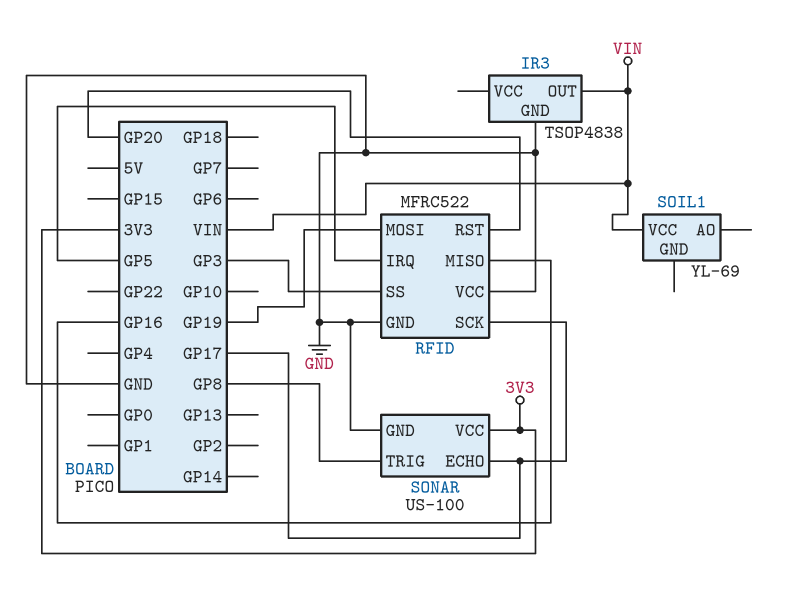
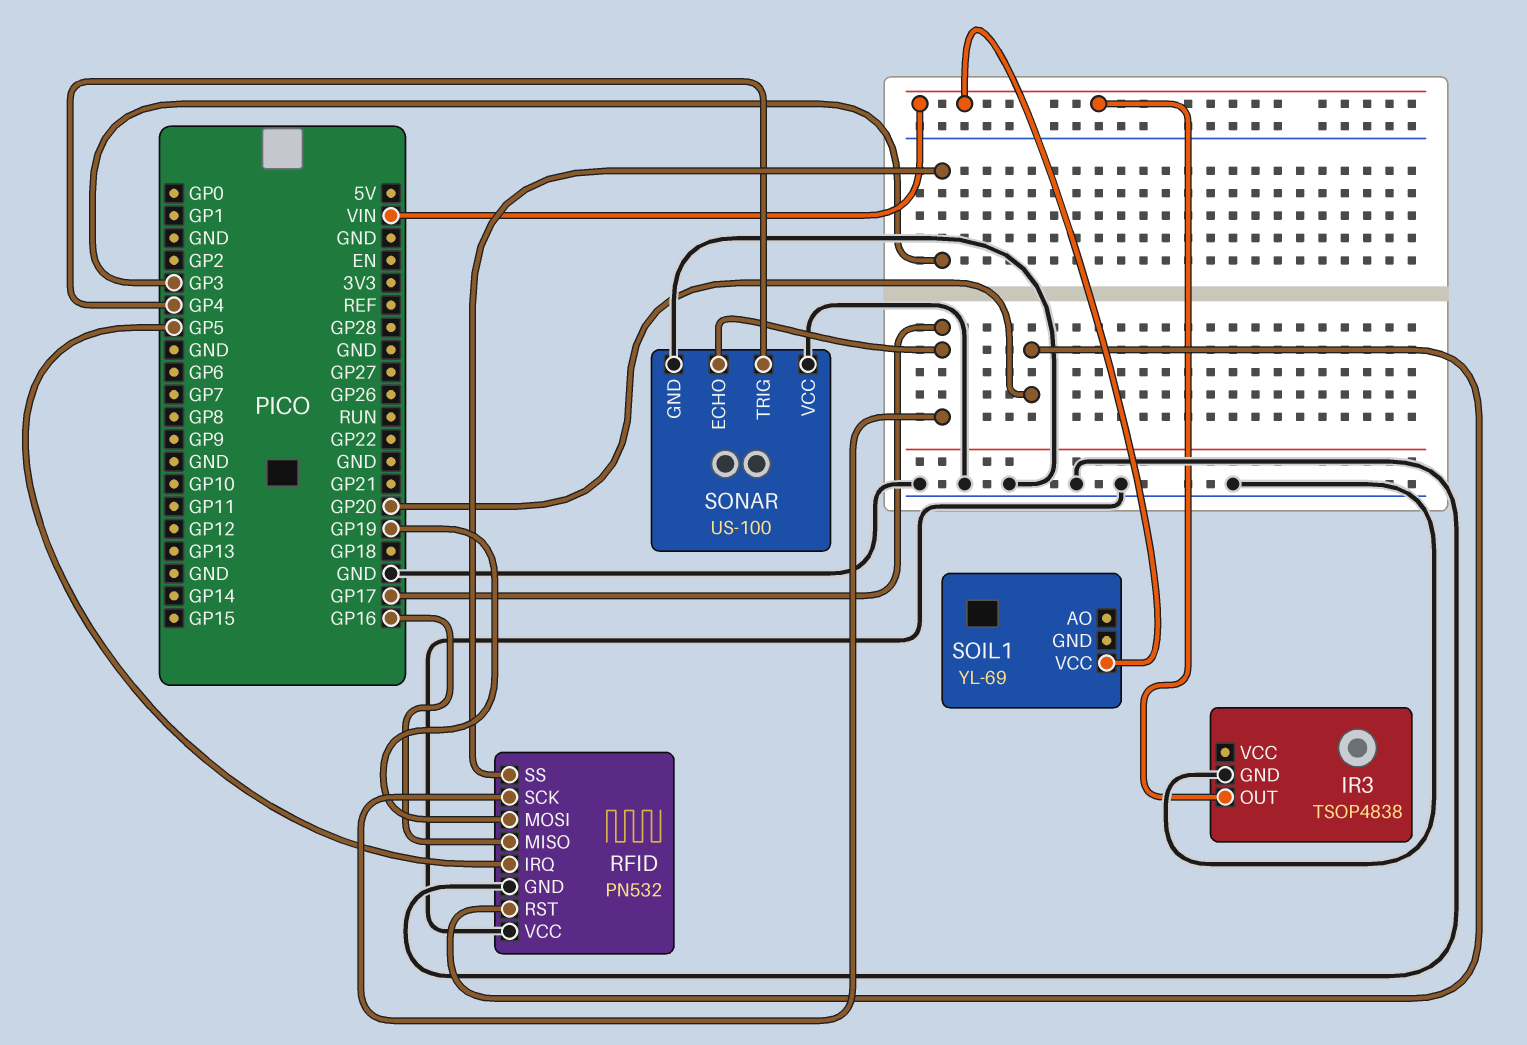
RFID: MFRC522 -> PN532
SONAR pin TRIG: GP8 -> GP4
SONAR pin VCC: 3V3 -> GND

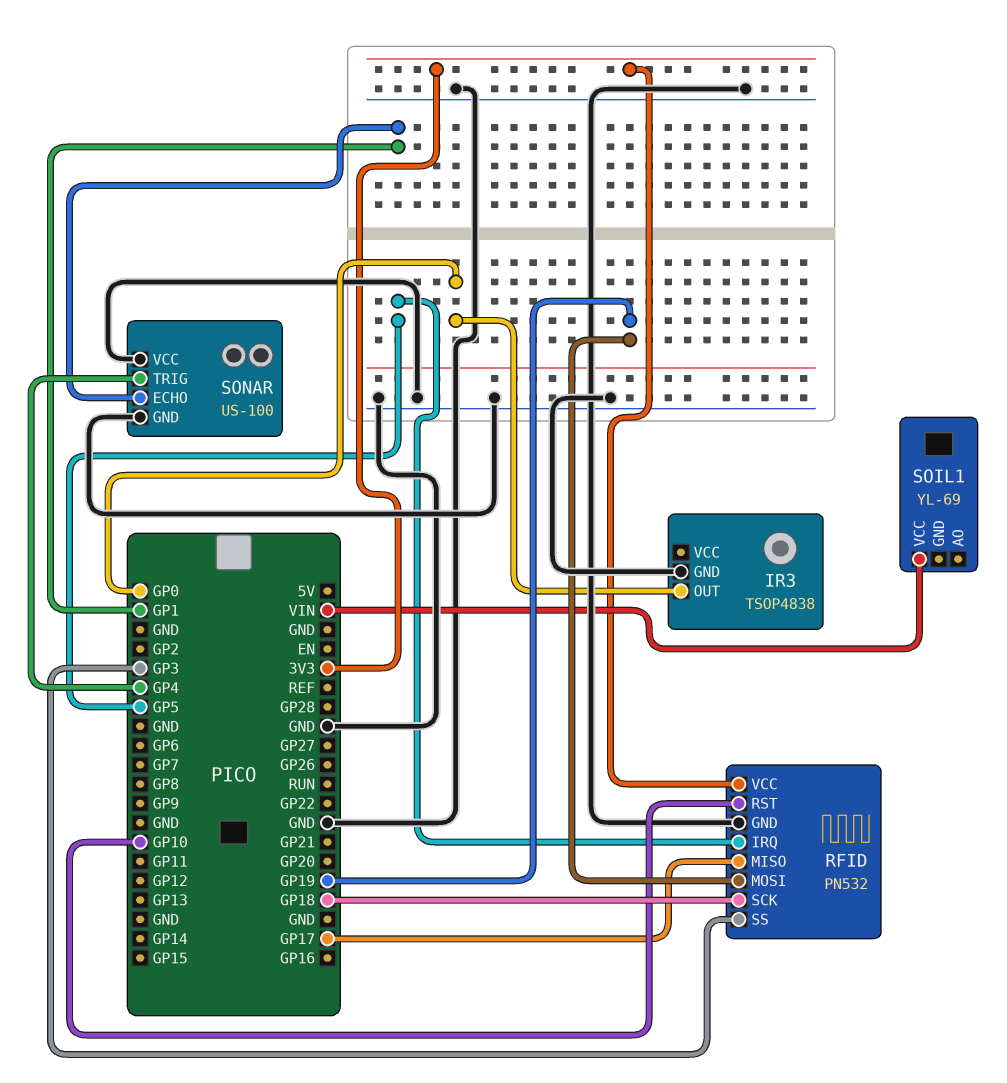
IR3 pin OUT: VIN -> GP0
RFID pin MISO: GP16 -> GP17
RFID pin RST: GP20 -> GP10
RFID pin SCK: GP17 -> GP18
RFID pin VCC: GND -> 3V3
SONAR pin ECHO: GP17 -> GP1

